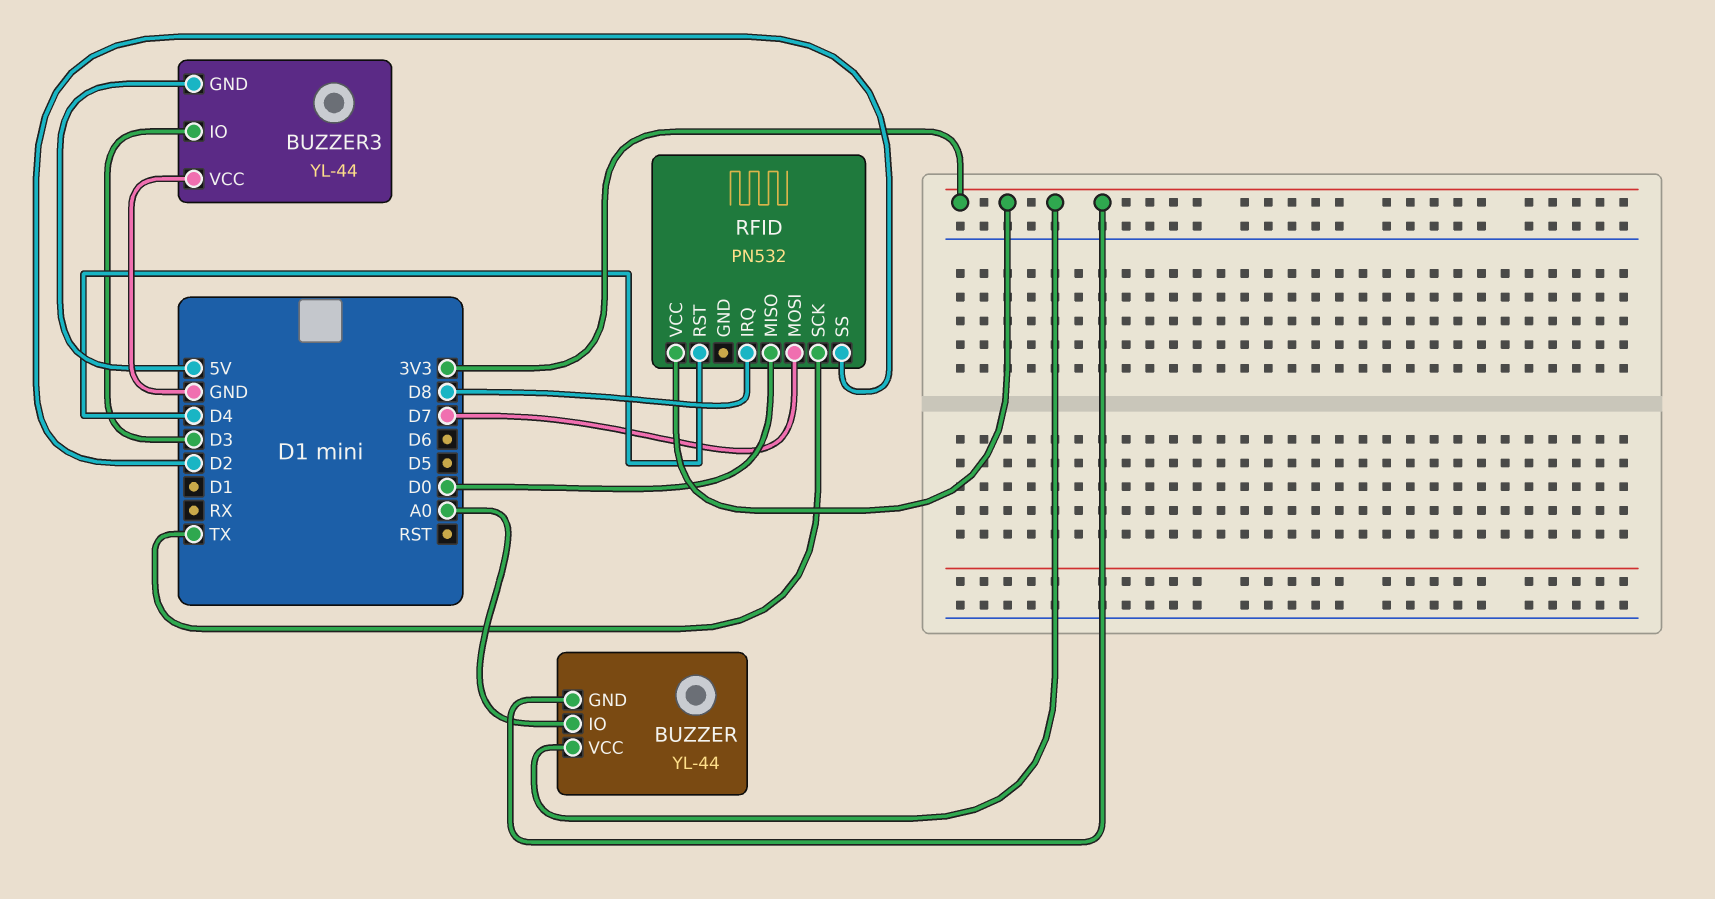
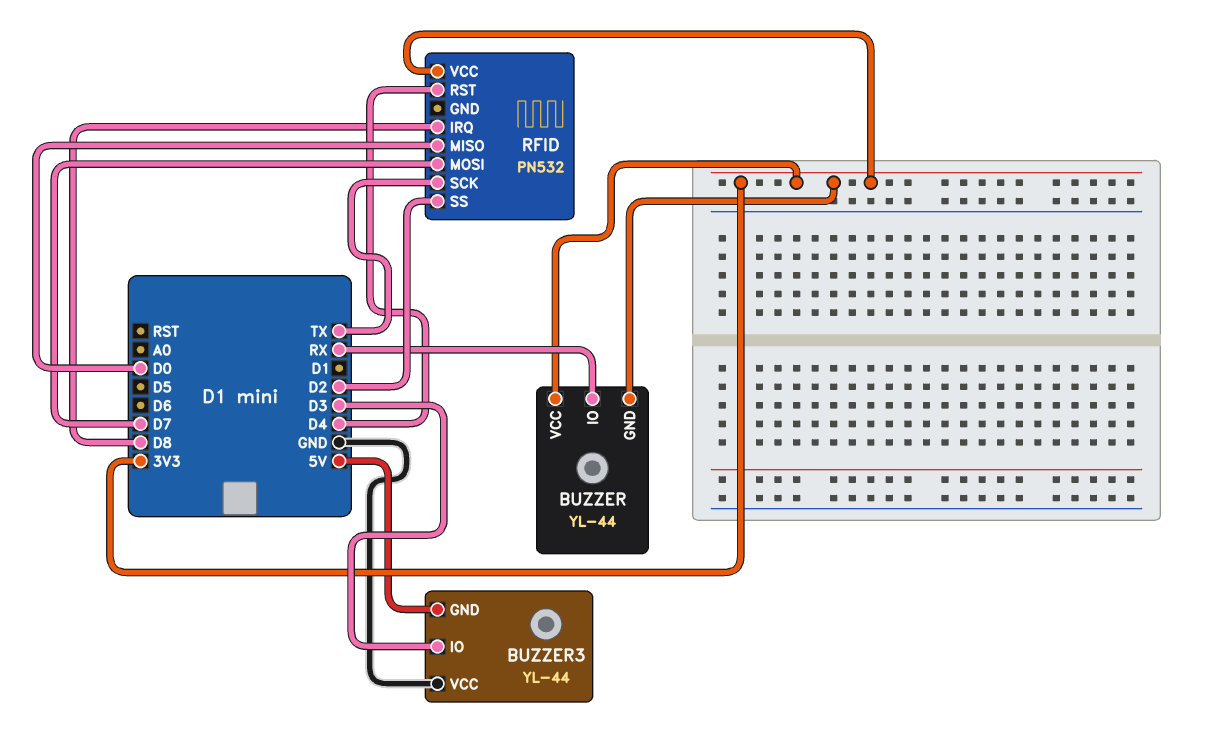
BUZZER pin IO: A0 -> RX

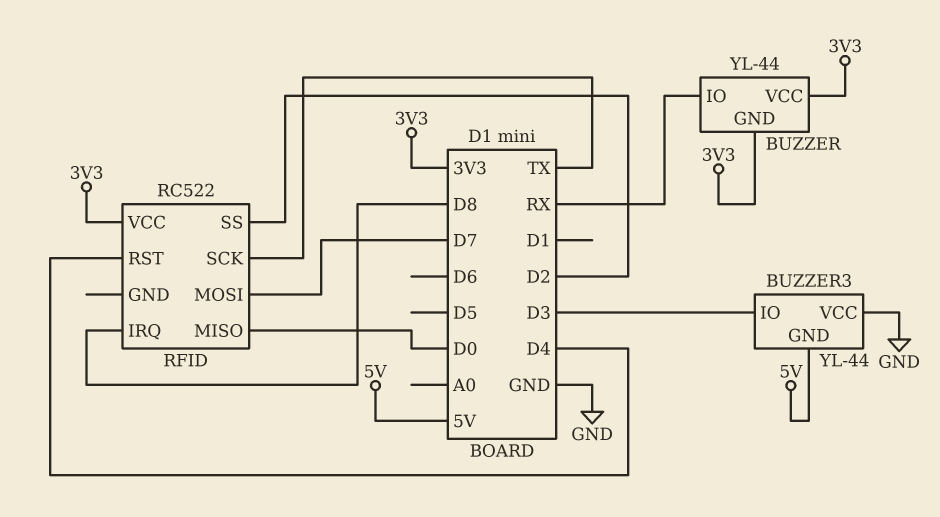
RFID: PN532 -> RC522

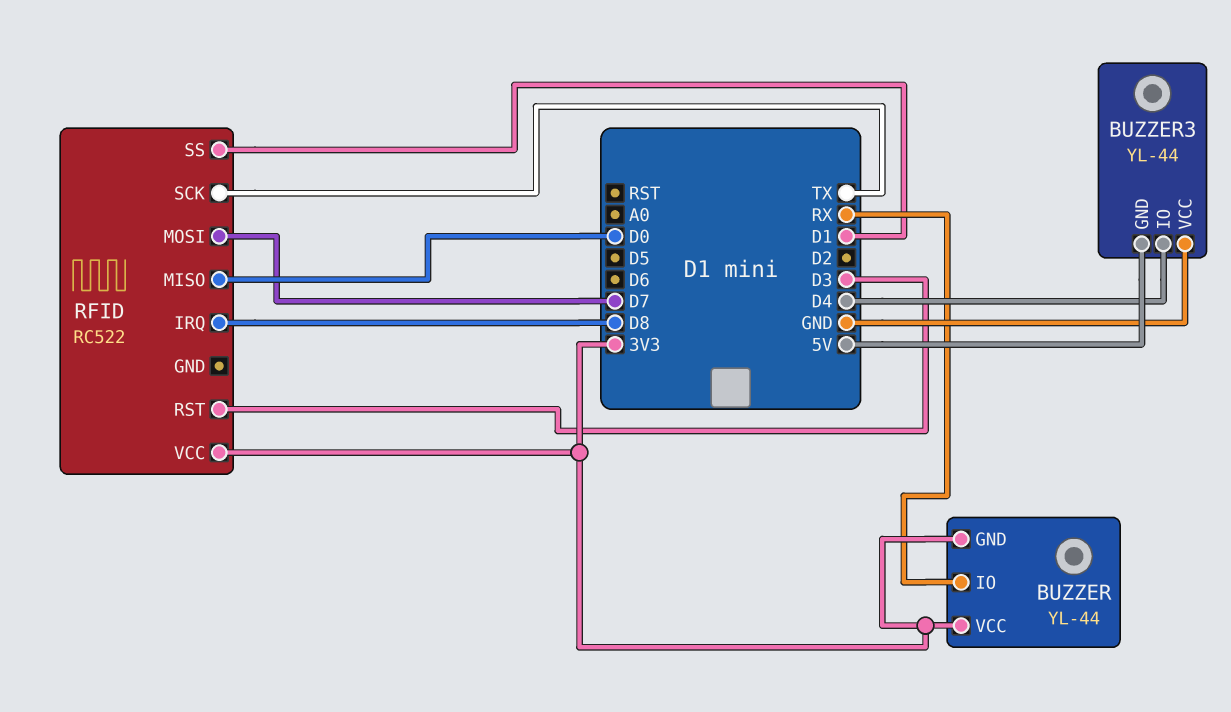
BUZZER3 pin IO: D3 -> D4
RFID pin RST: D4 -> D3
RFID pin SS: D2 -> D1

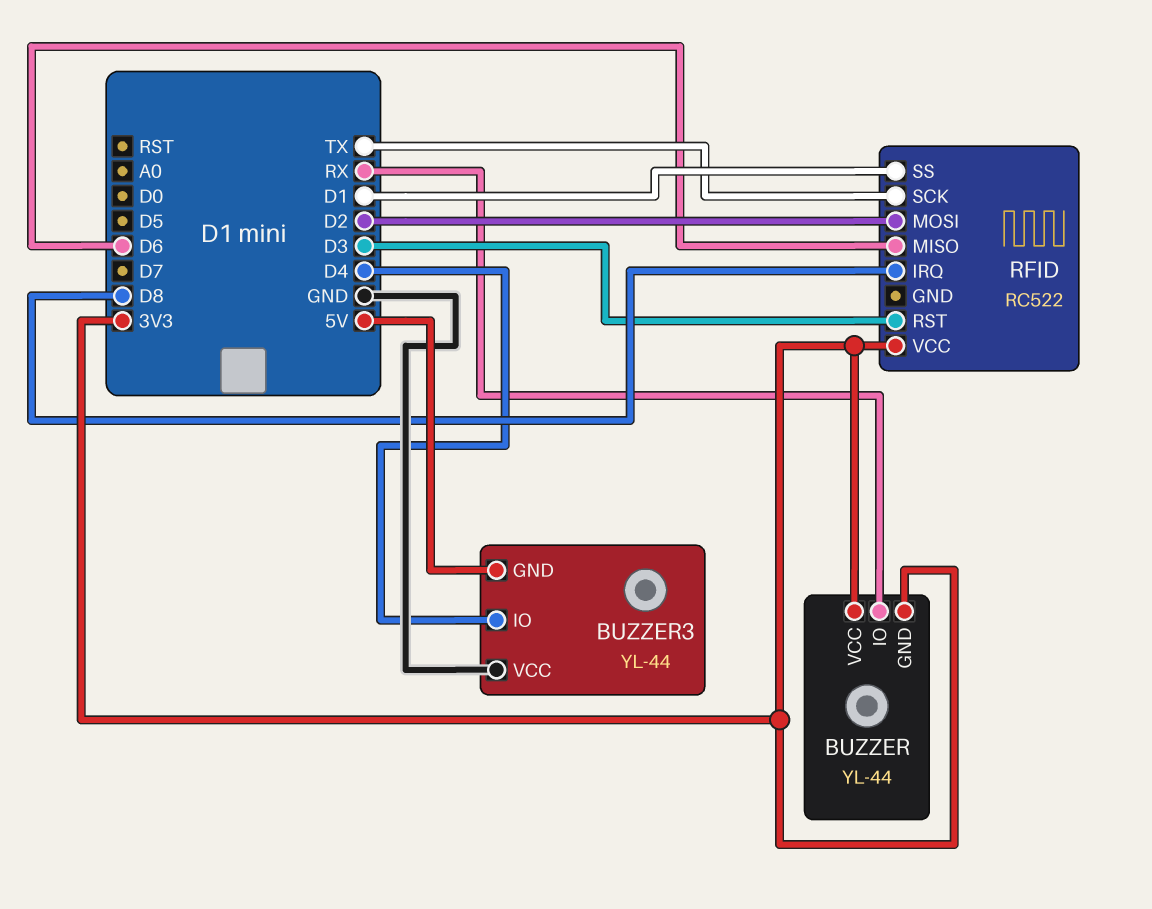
RFID pin MISO: D0 -> D6
RFID pin MOSI: D7 -> D2

